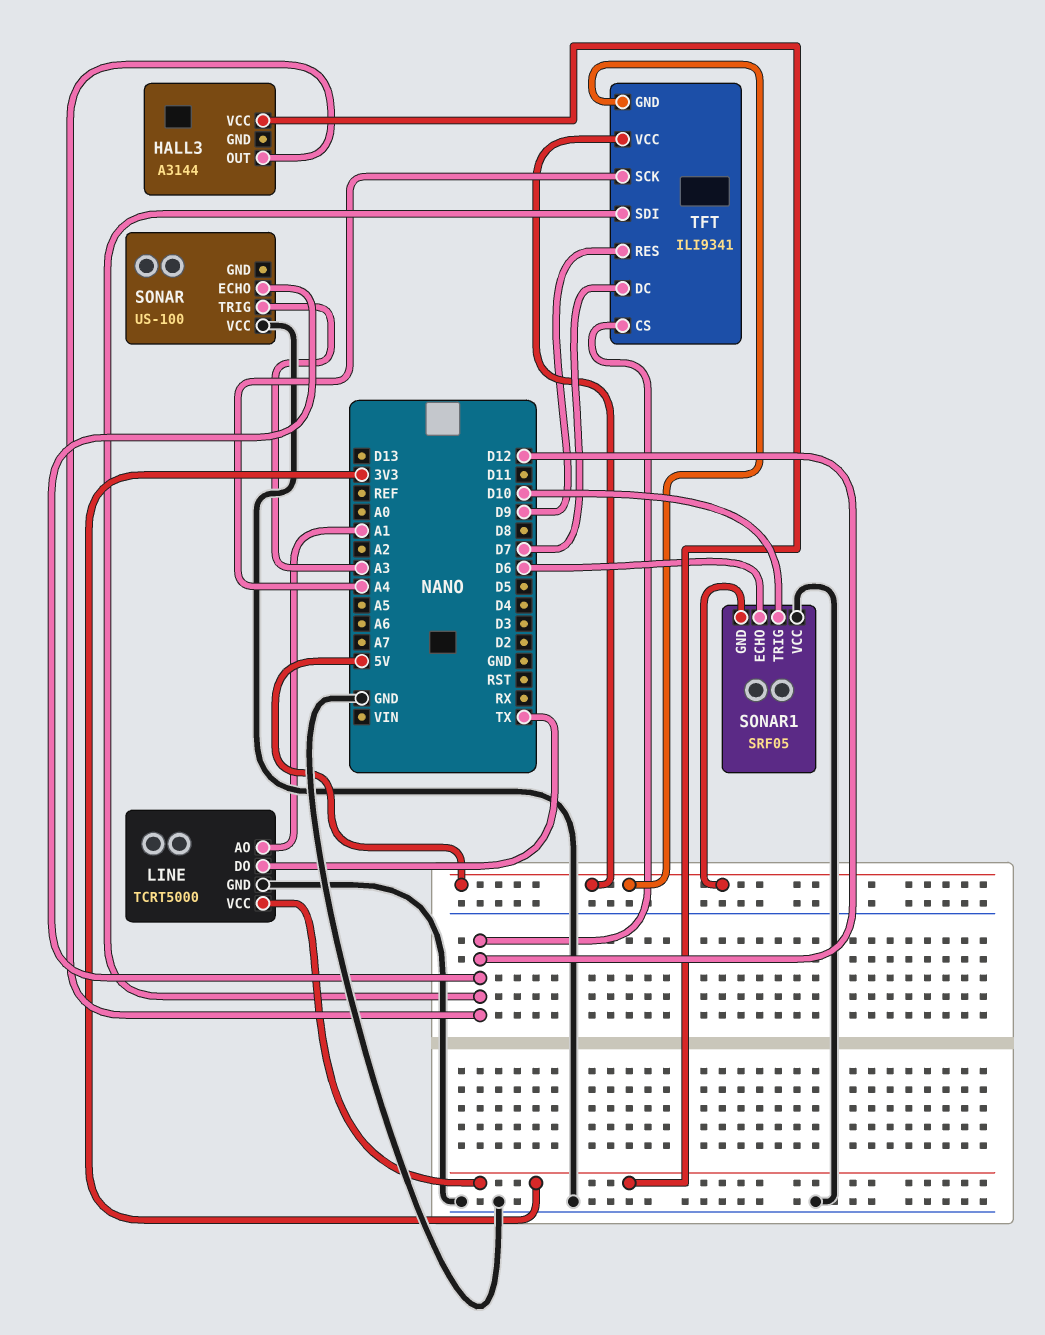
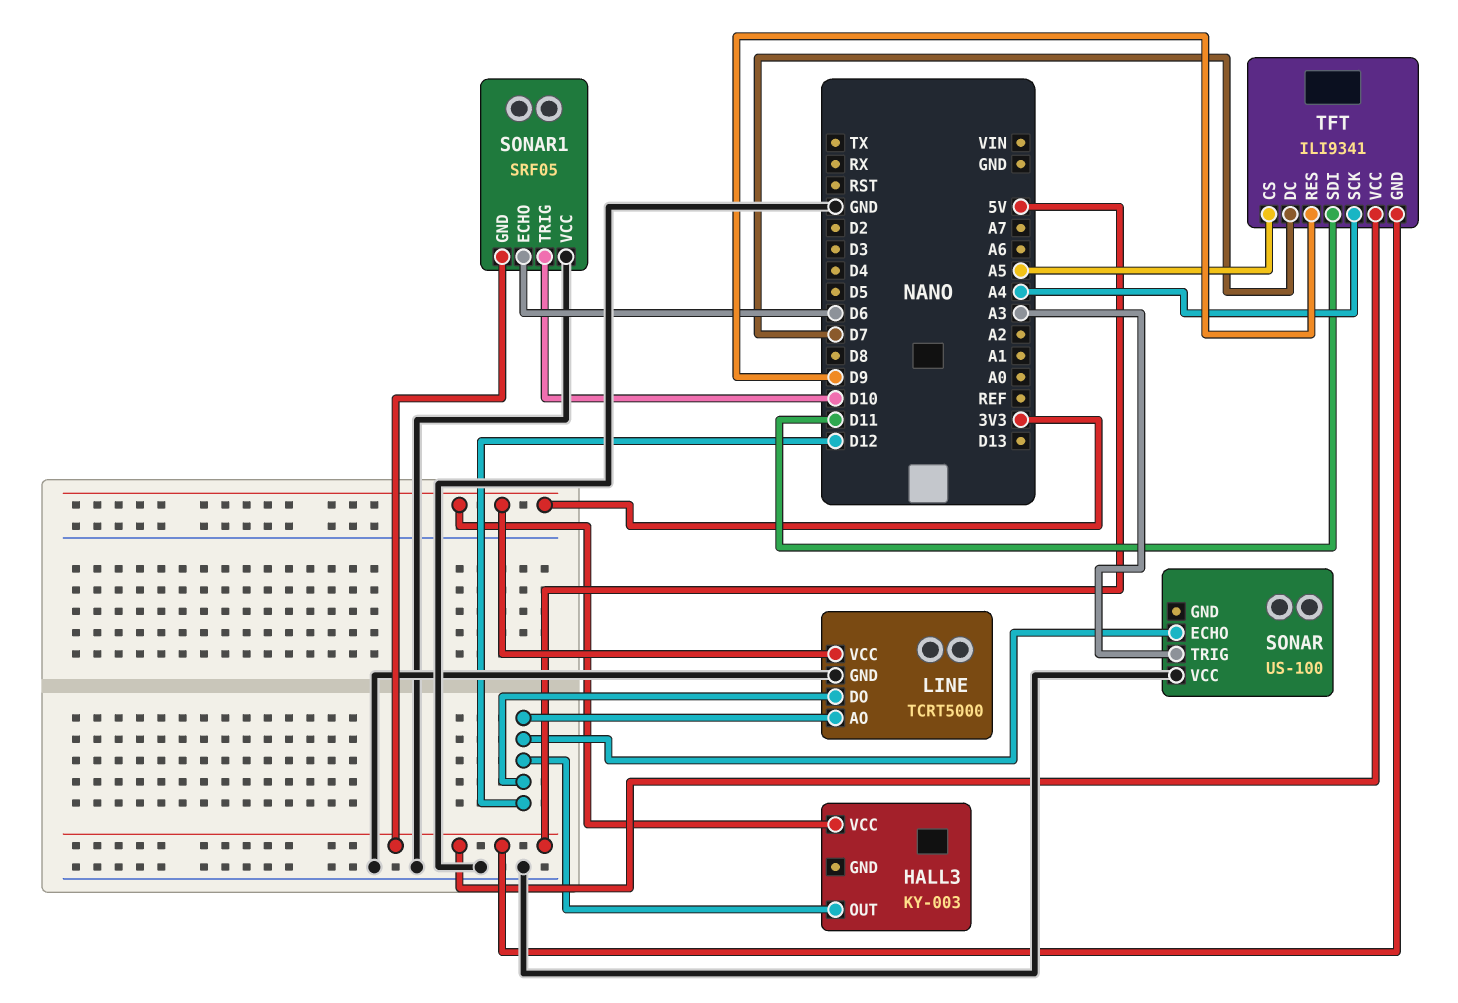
HALL3: A3144 -> KY-003
LINE pin AO: A1 -> D12
LINE pin DO: TX -> D12
TFT pin CS: D12 -> A5
TFT pin SDI: D12 -> D11

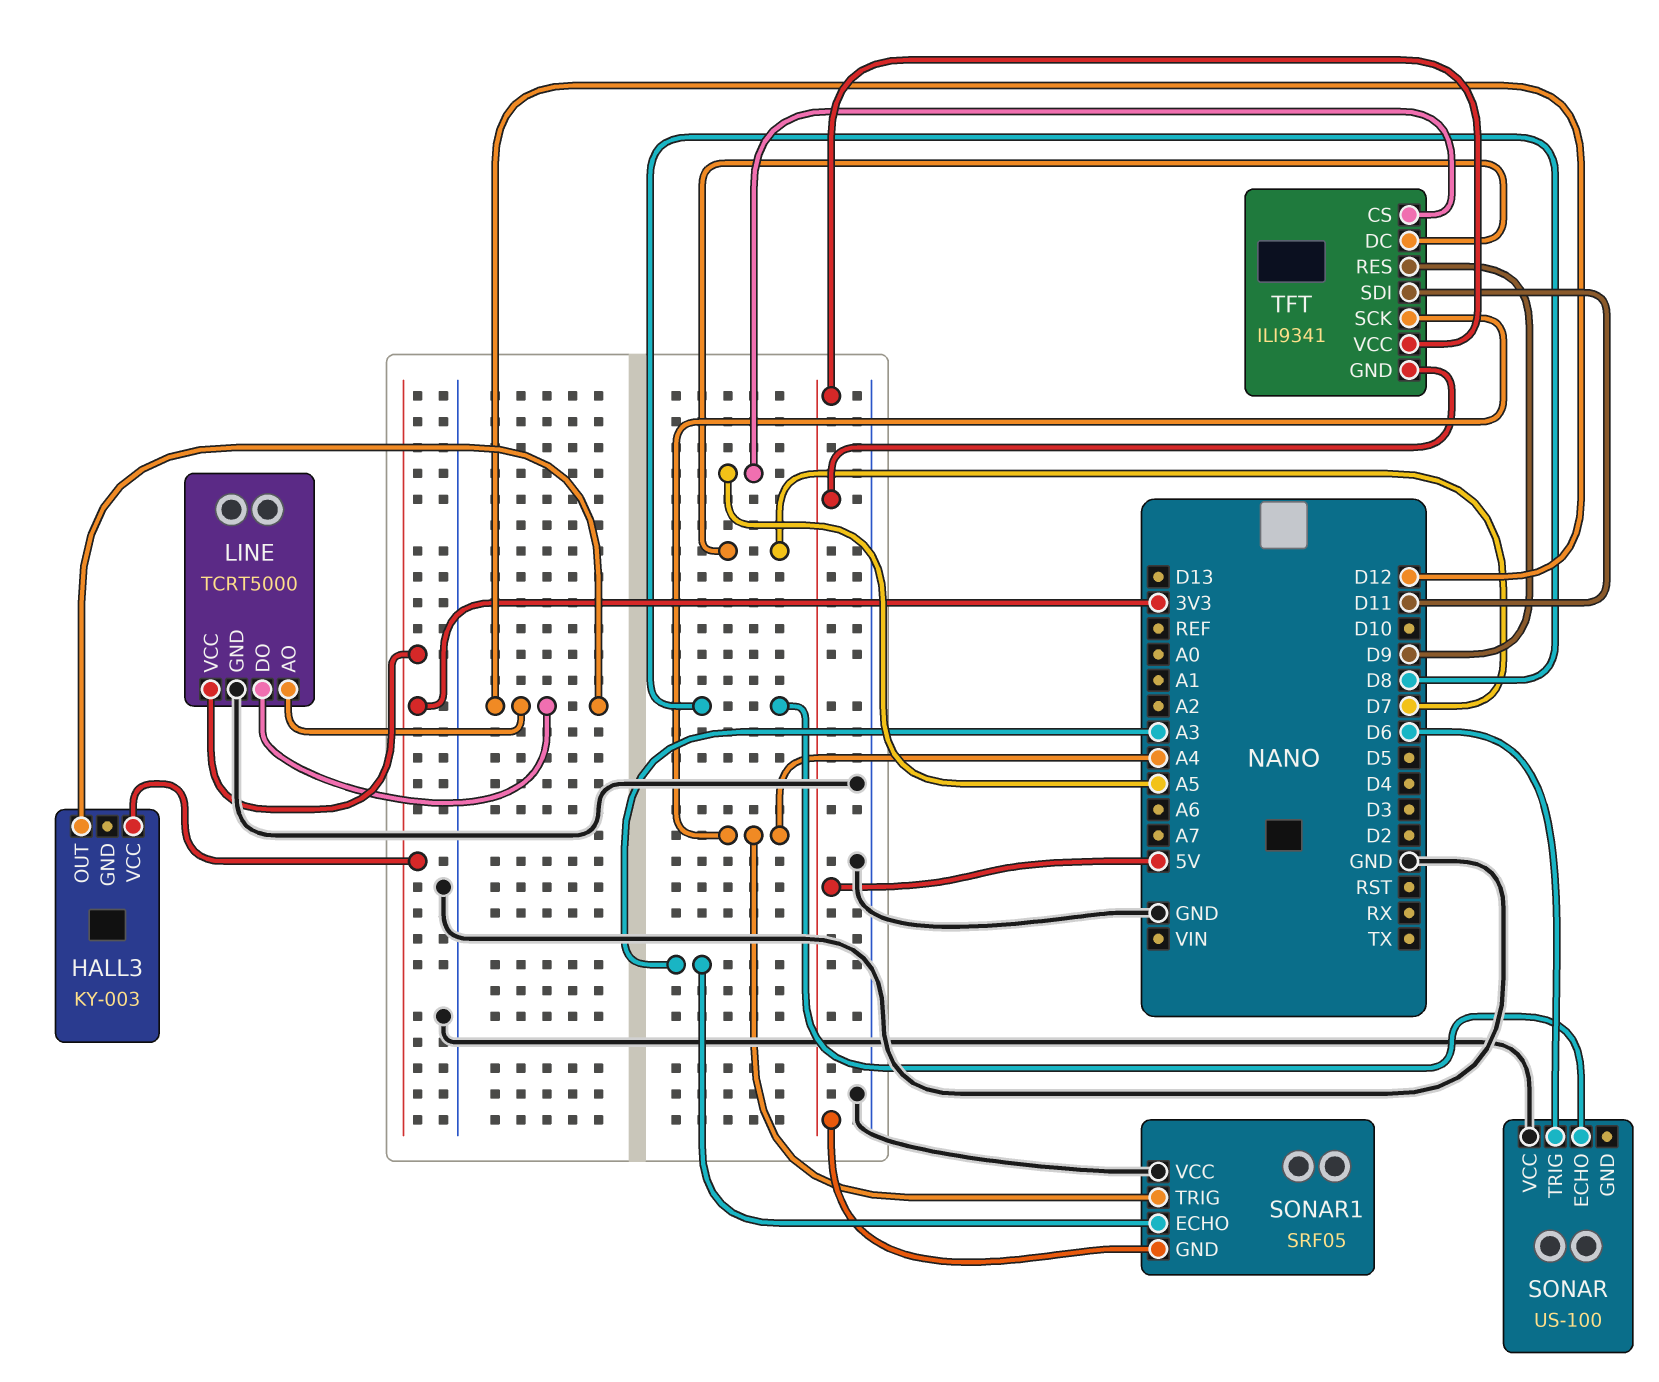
SONAR pin ECHO: D12 -> D8
SONAR pin TRIG: A3 -> D6
SONAR1 pin ECHO: D6 -> A3
SONAR1 pin TRIG: D10 -> A4

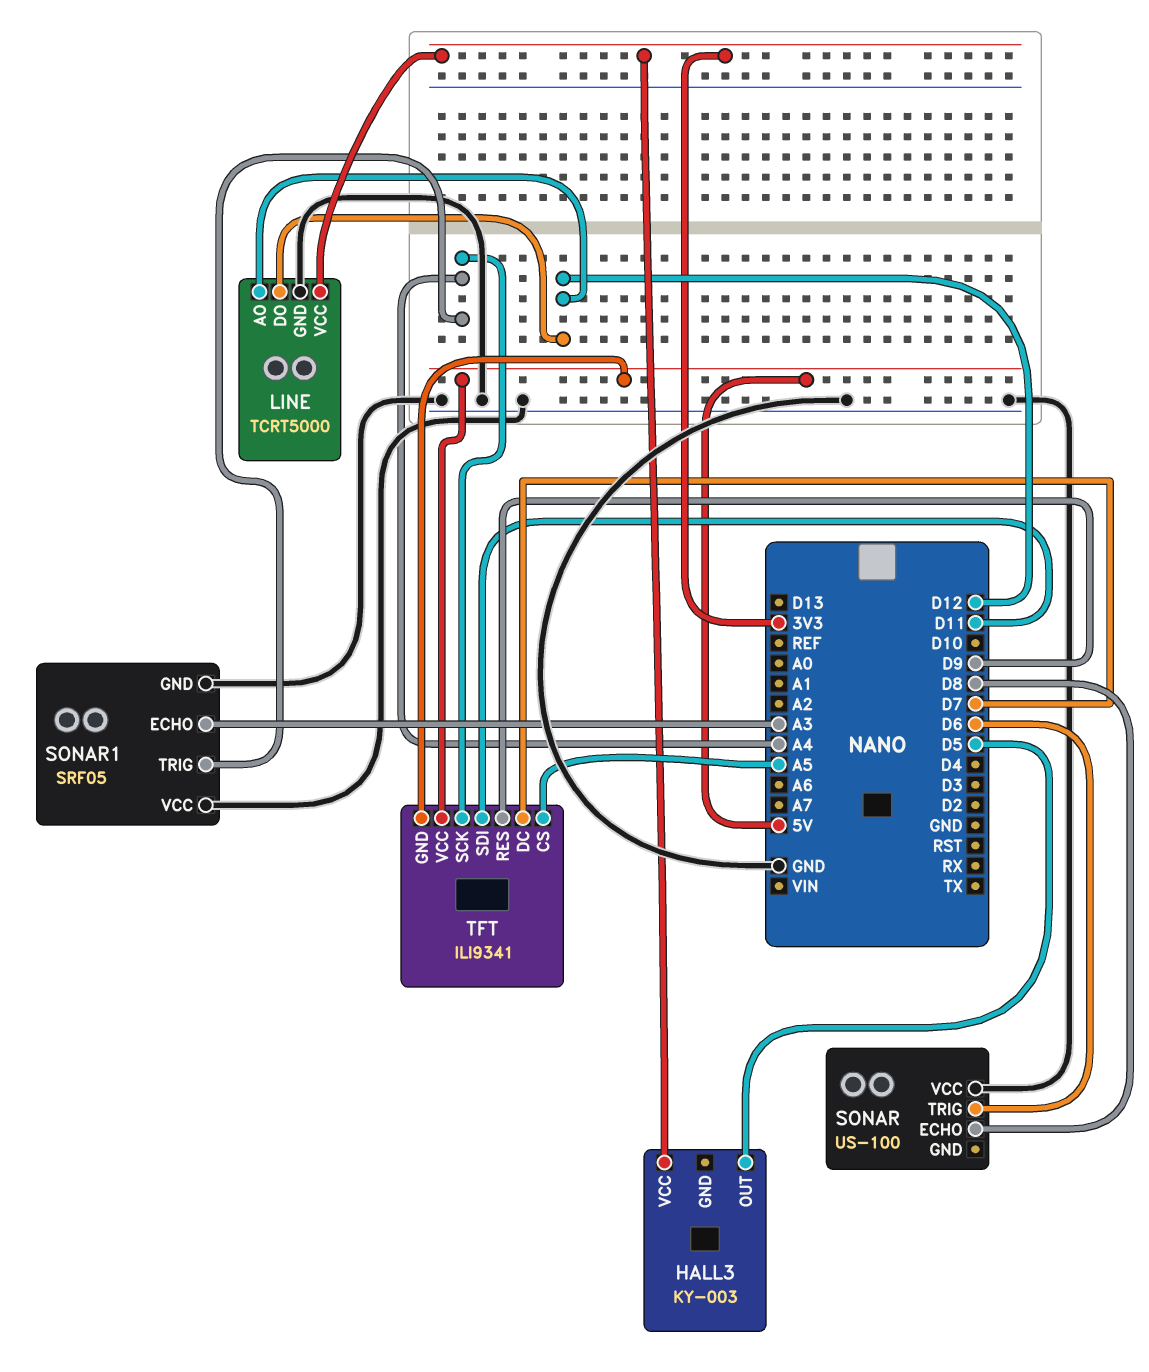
HALL3 pin OUT: D12 -> D5
SONAR1 pin GND: 5V -> GND

